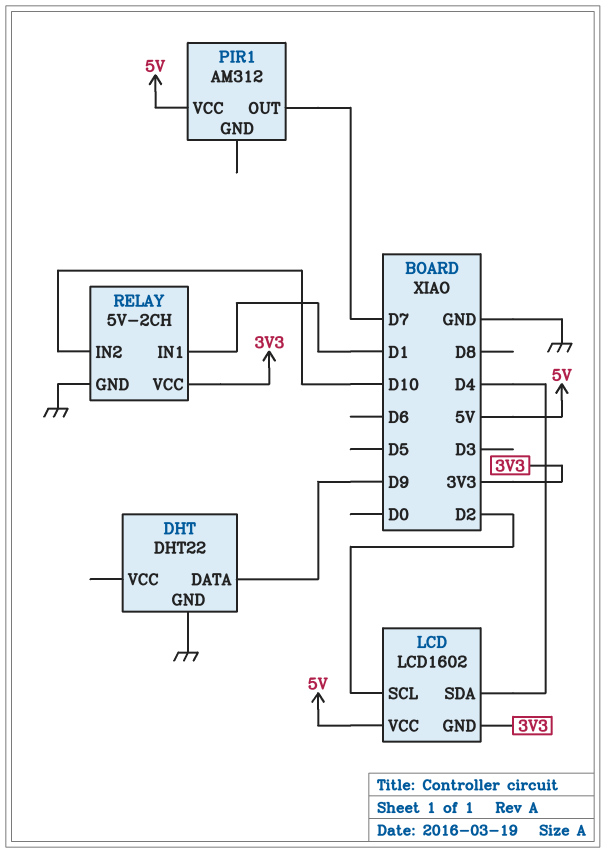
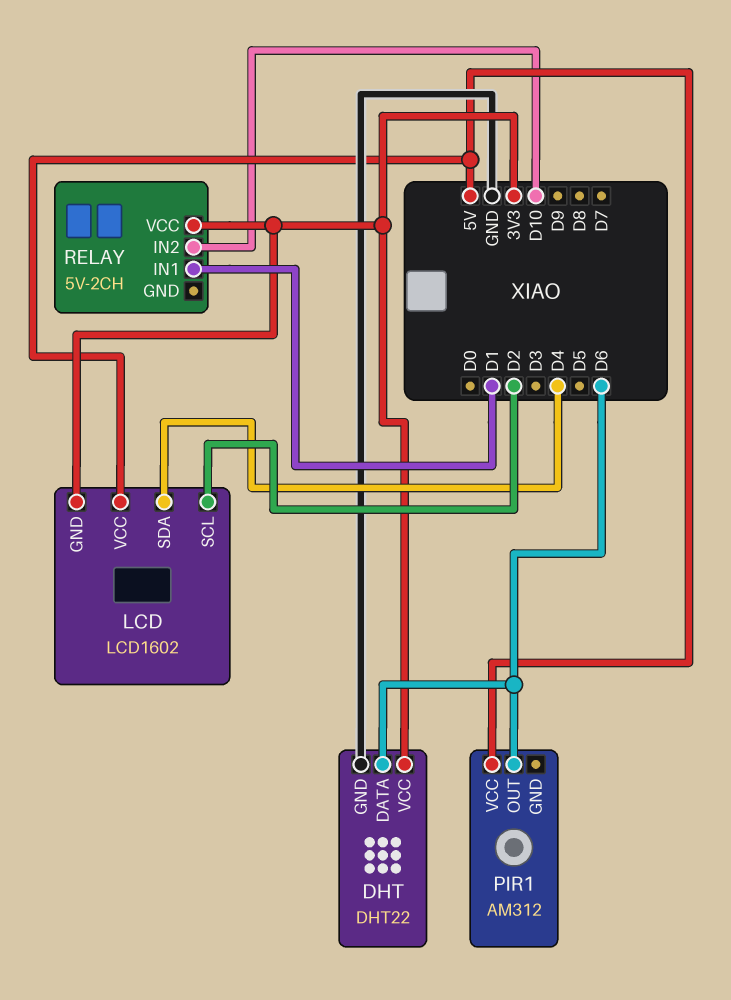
DHT pin DATA: D9 -> D6
DHT pin VCC: none -> 3V3
PIR1 pin OUT: D7 -> D6
RELAY pin GND: GND -> none

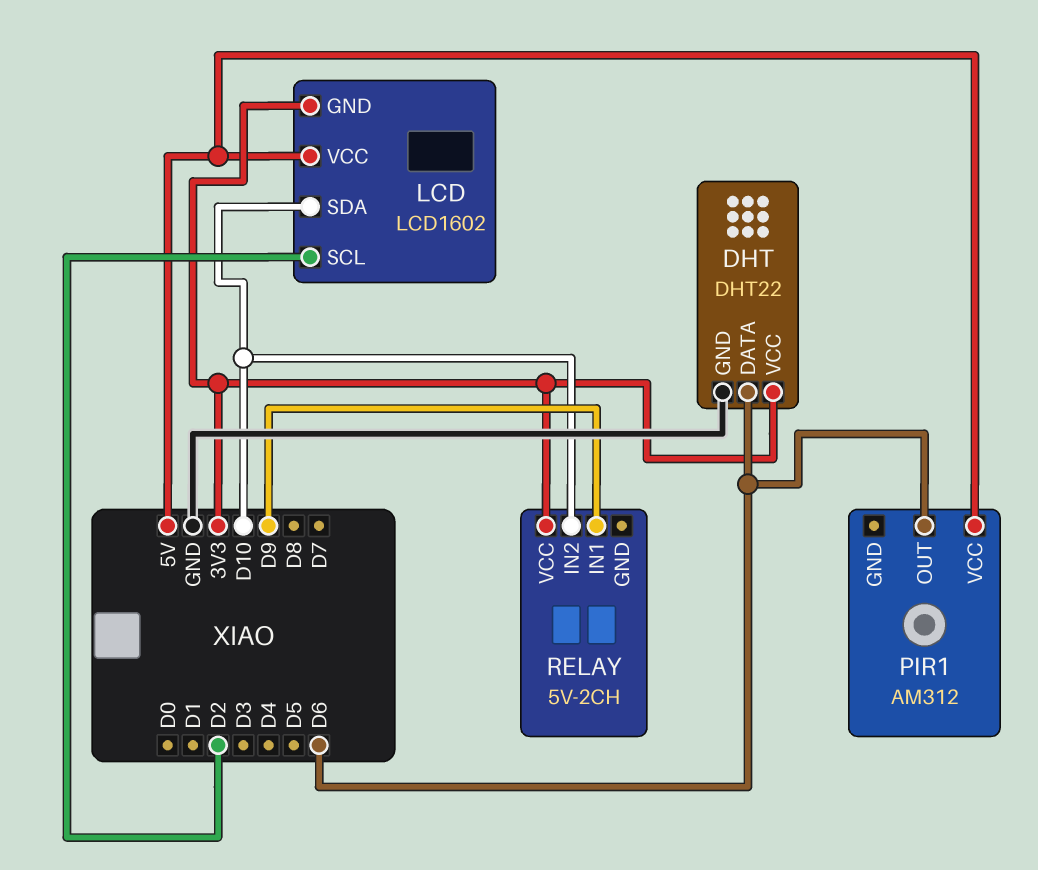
LCD pin SDA: D4 -> D10
RELAY pin IN1: D1 -> D9

